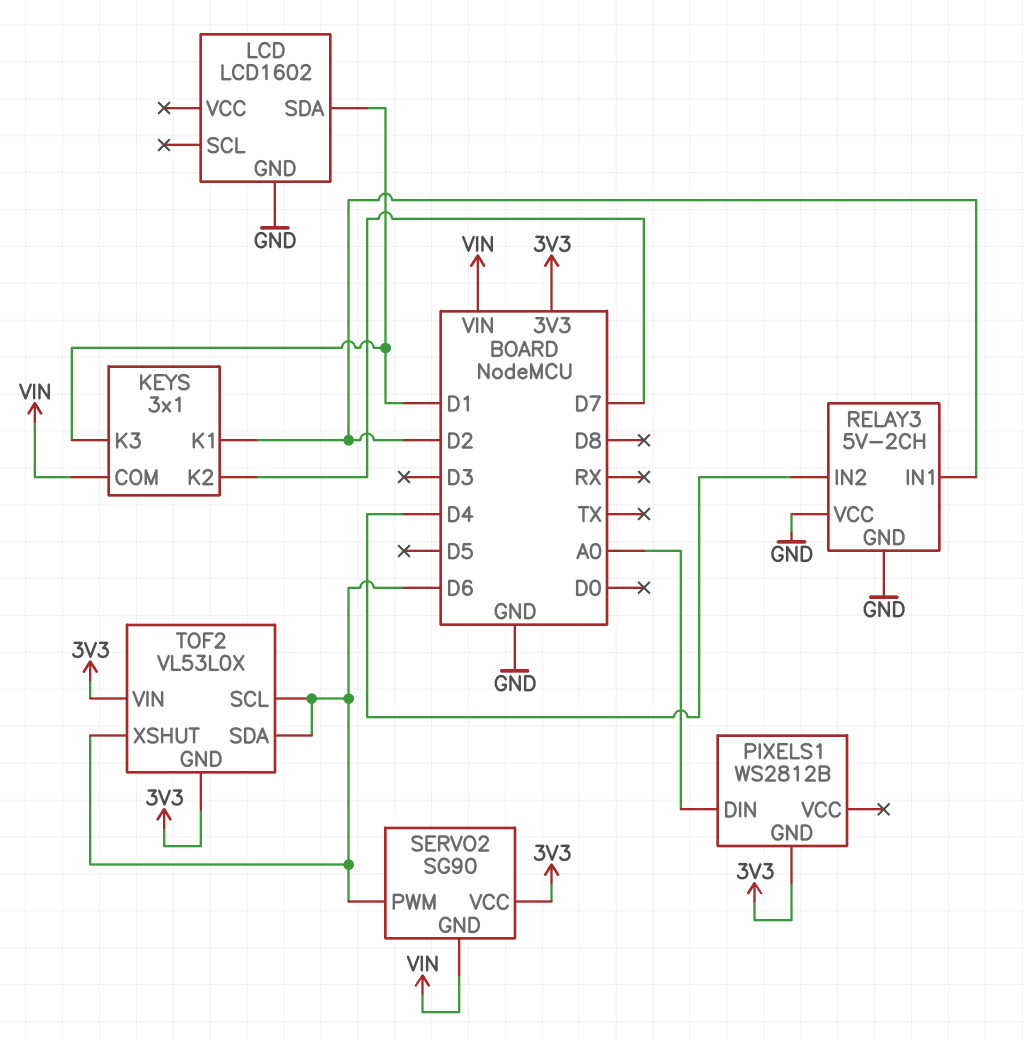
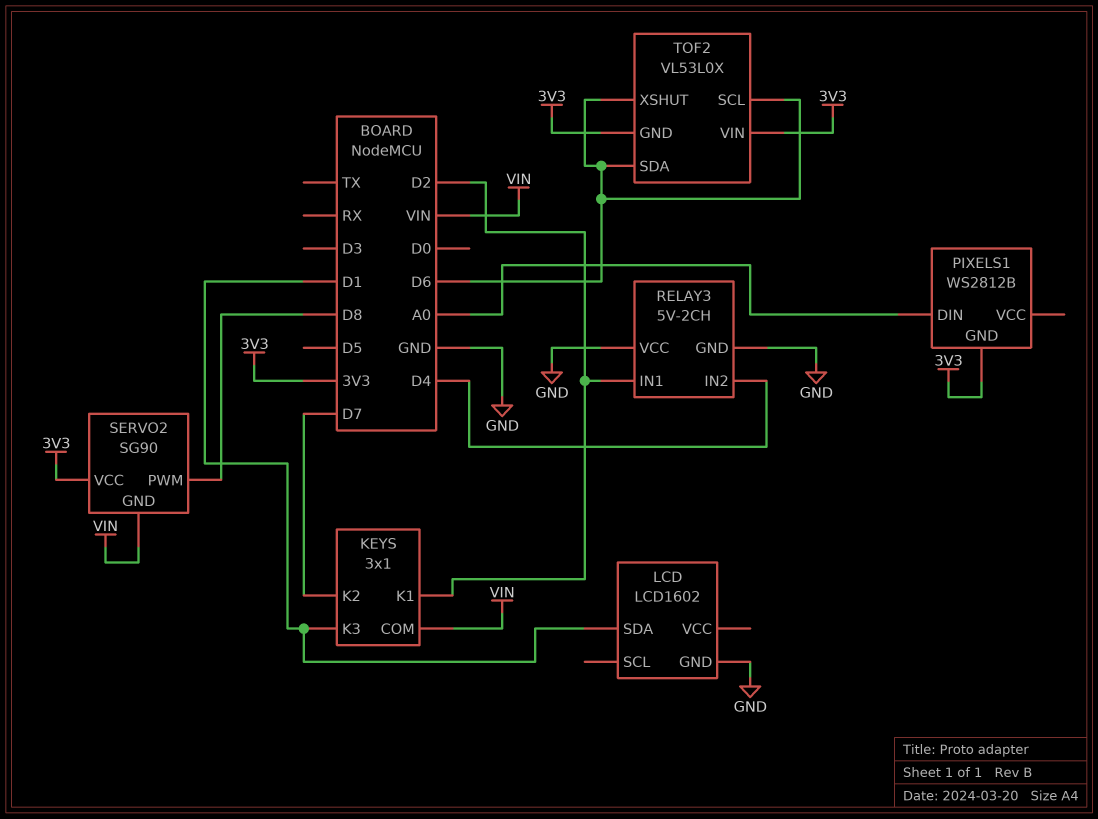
SERVO2 pin PWM: D6 -> D8

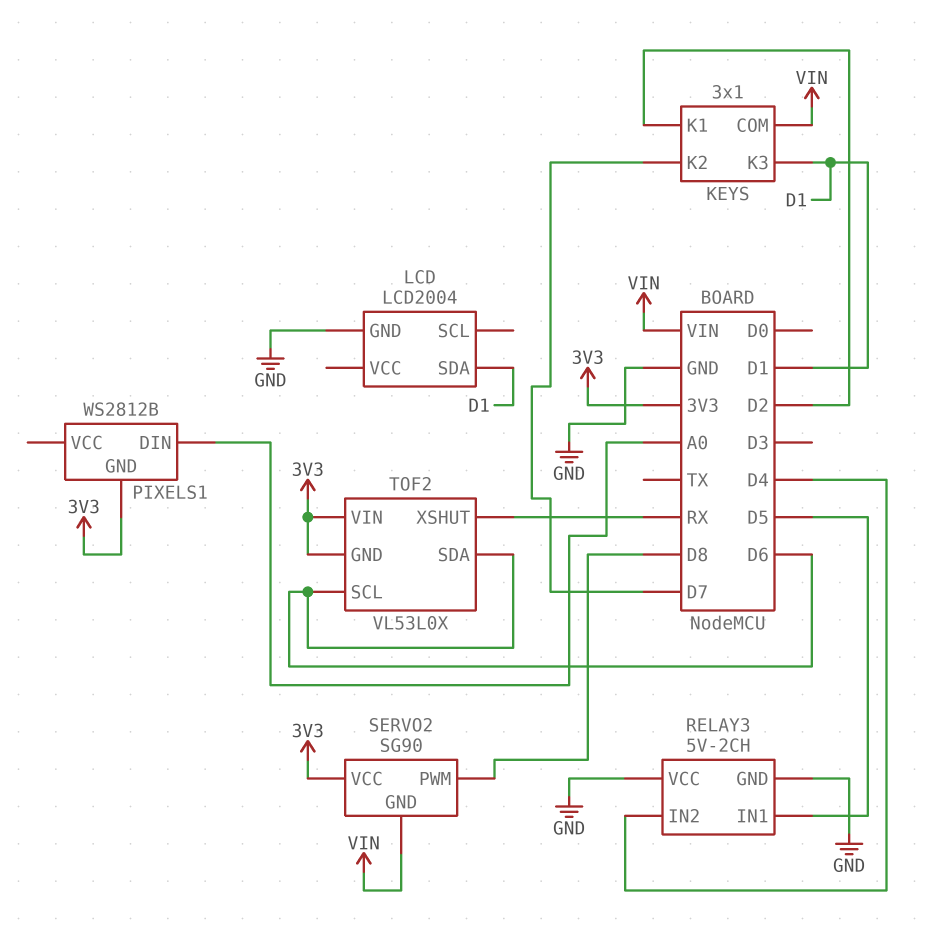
LCD: LCD1602 -> LCD2004
RELAY3 pin IN1: D2 -> D5
TOF2 pin XSHUT: D6 -> RX

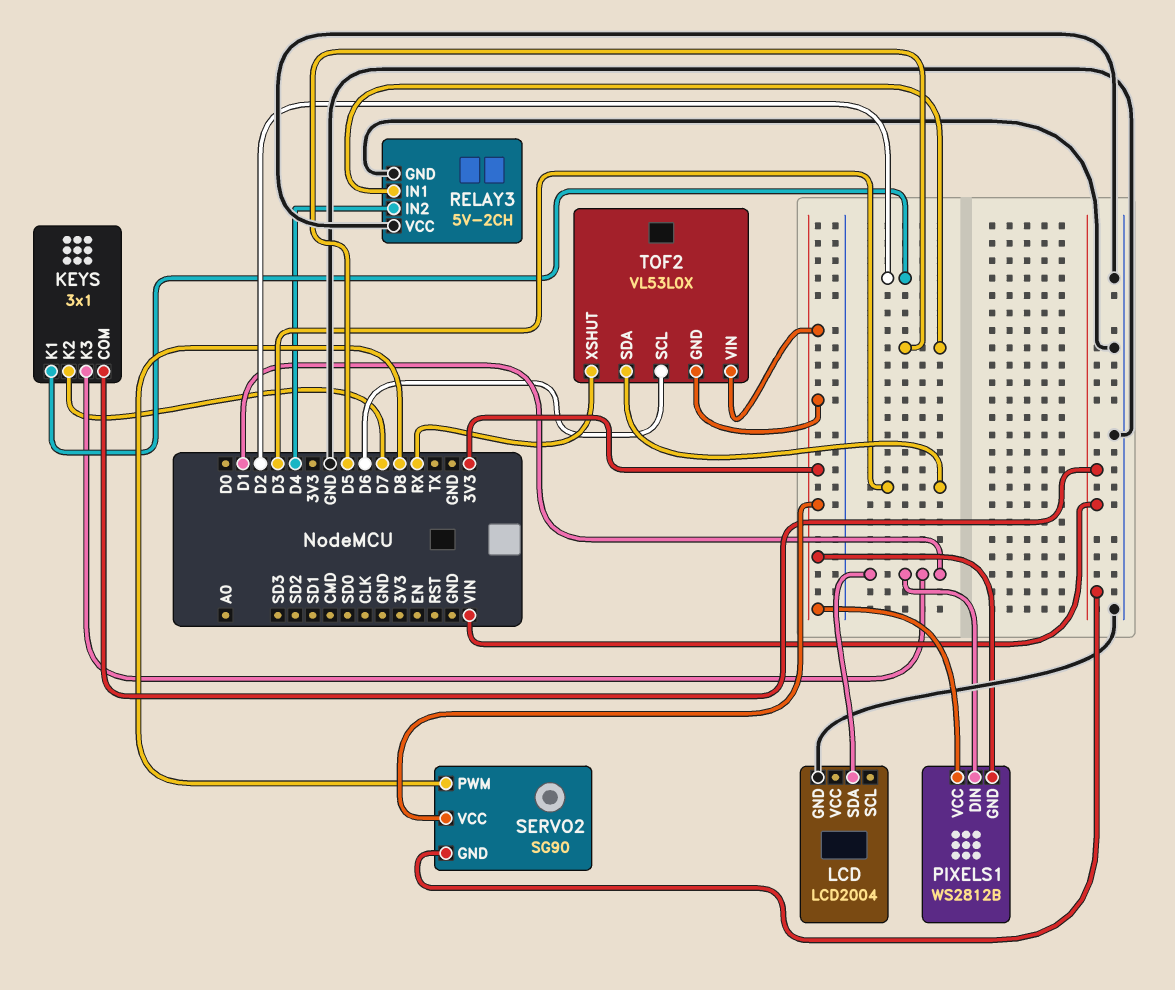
PIXELS1 pin DIN: A0 -> D1
PIXELS1 pin VCC: none -> 3V3
TOF2 pin SDA: D6 -> D3

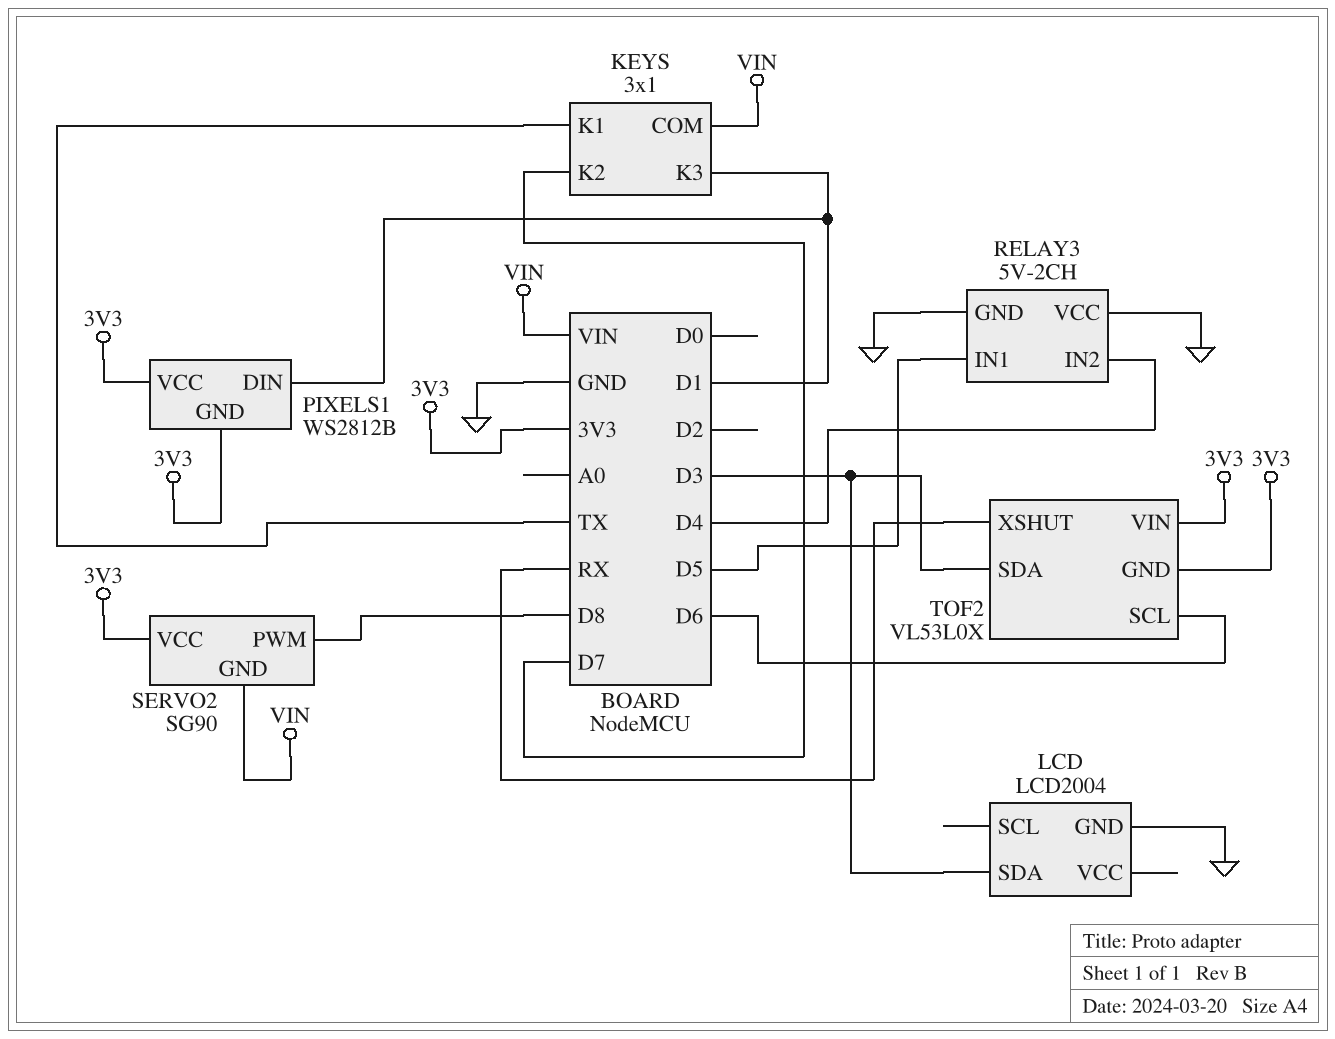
KEYS pin K1: D2 -> TX
LCD pin SDA: D1 -> D3

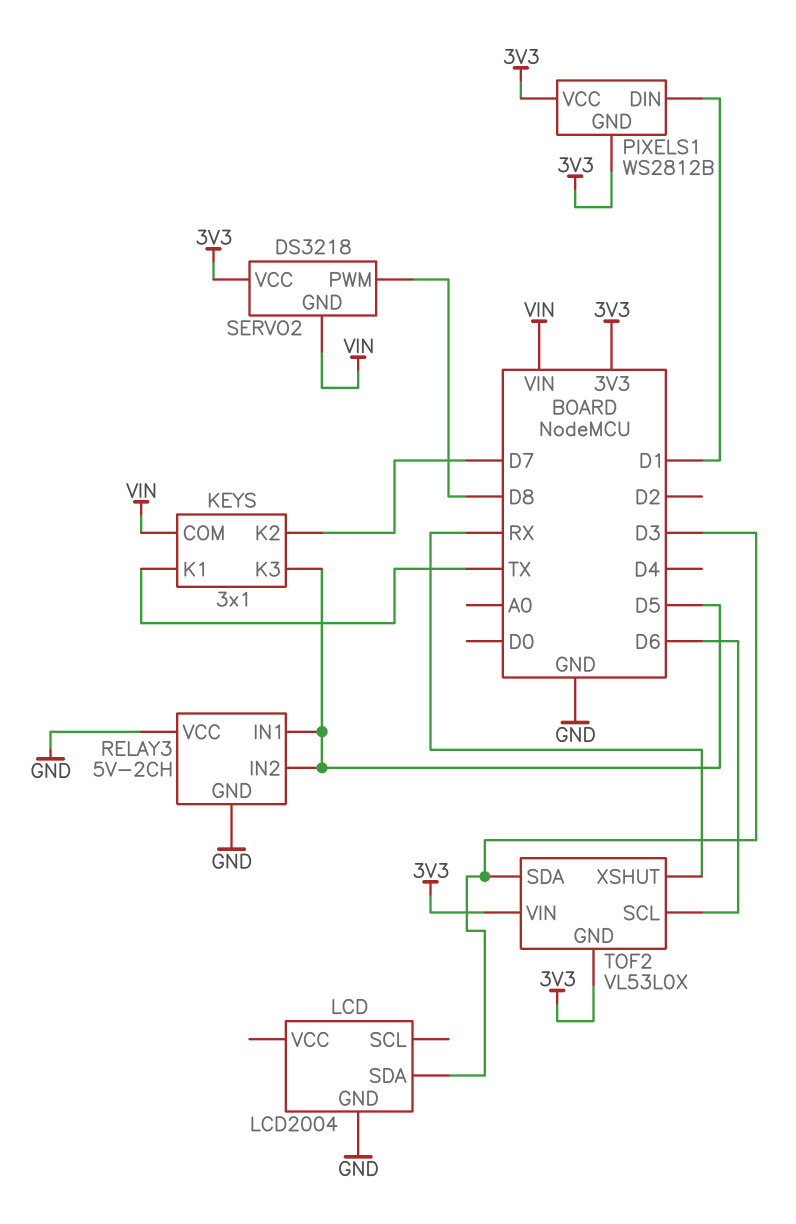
KEYS pin K3: D1 -> D5
RELAY3 pin IN2: D4 -> D5
SERVO2: SG90 -> DS3218

